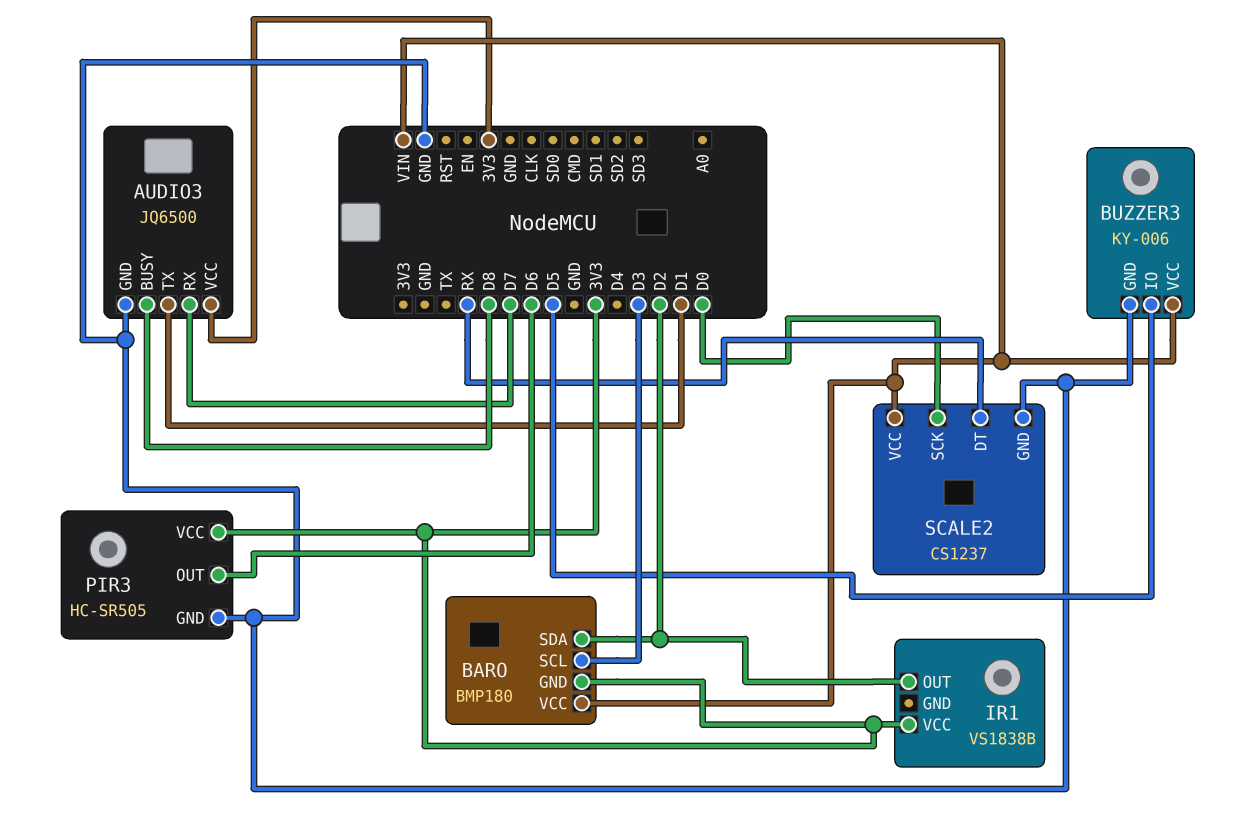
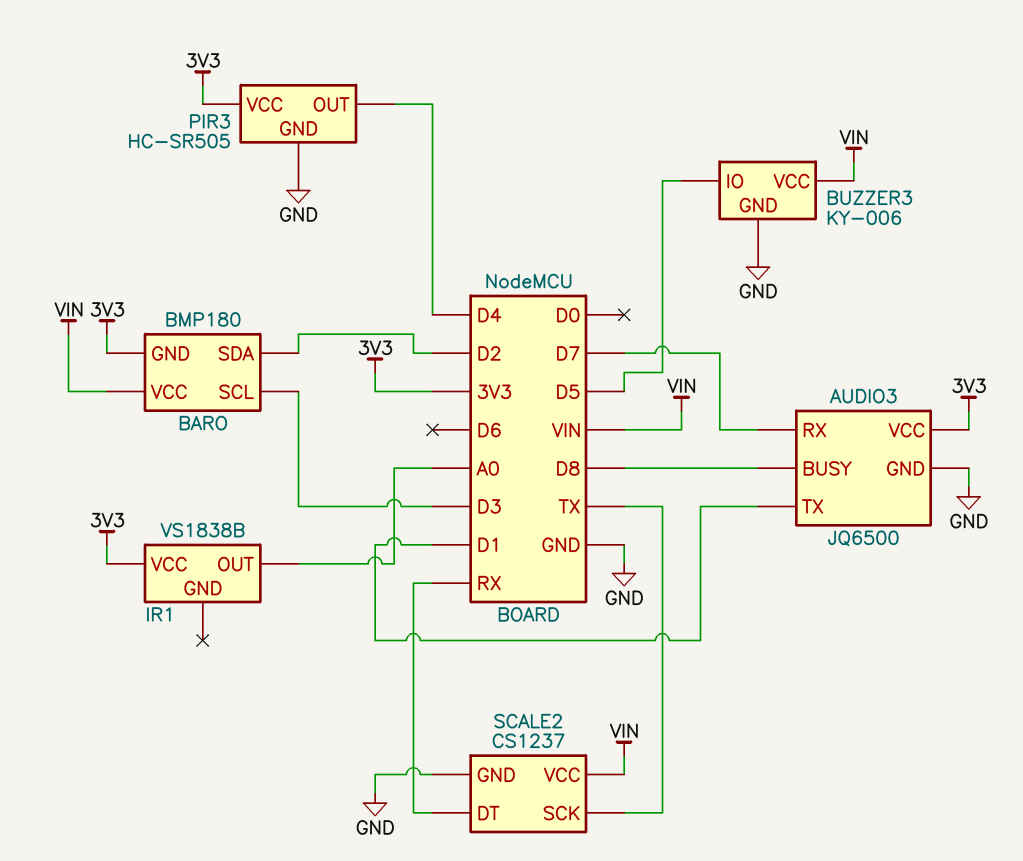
IR1 pin OUT: D2 -> A0
PIR3 pin OUT: D6 -> D4
SCALE2 pin SCK: D0 -> TX

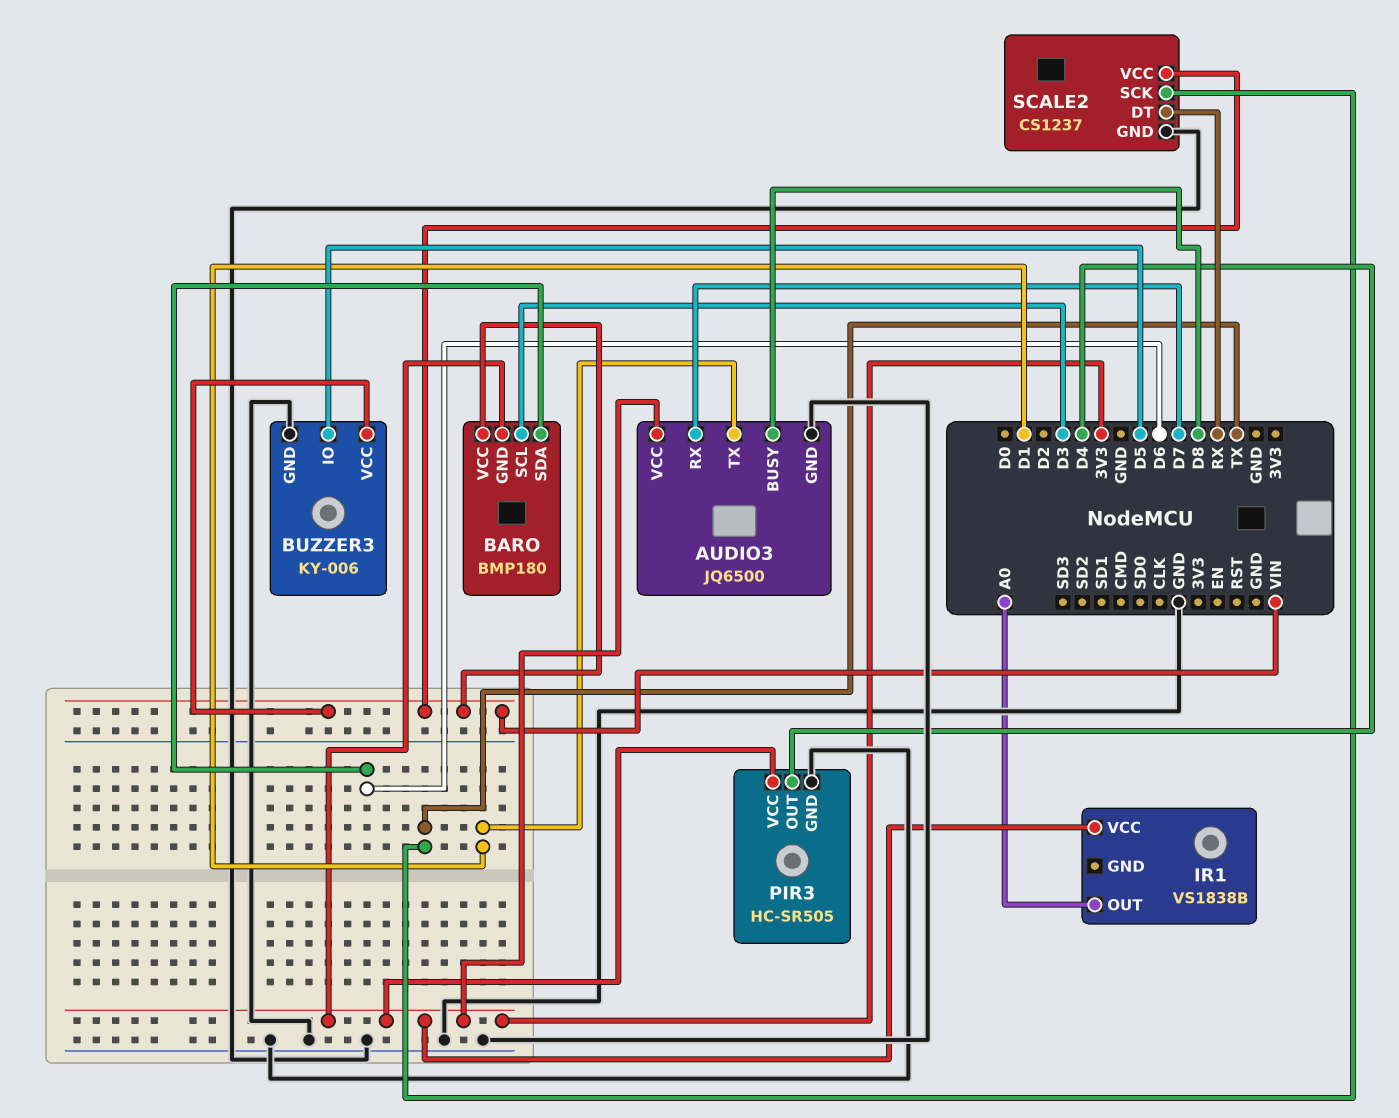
BARO pin SDA: D2 -> D6

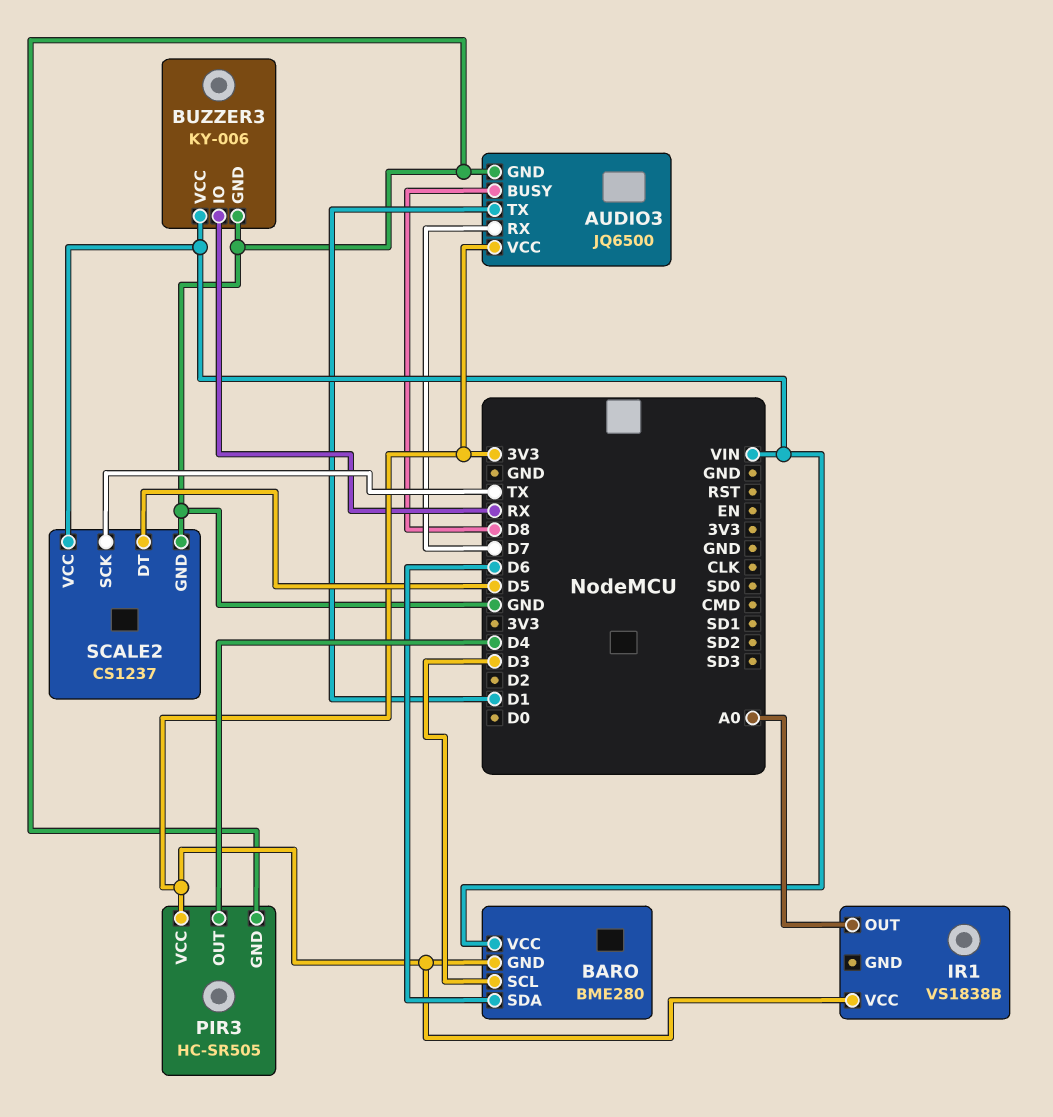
BARO: BMP180 -> BME280
BUZZER3 pin IO: D5 -> RX
SCALE2 pin DT: RX -> D5

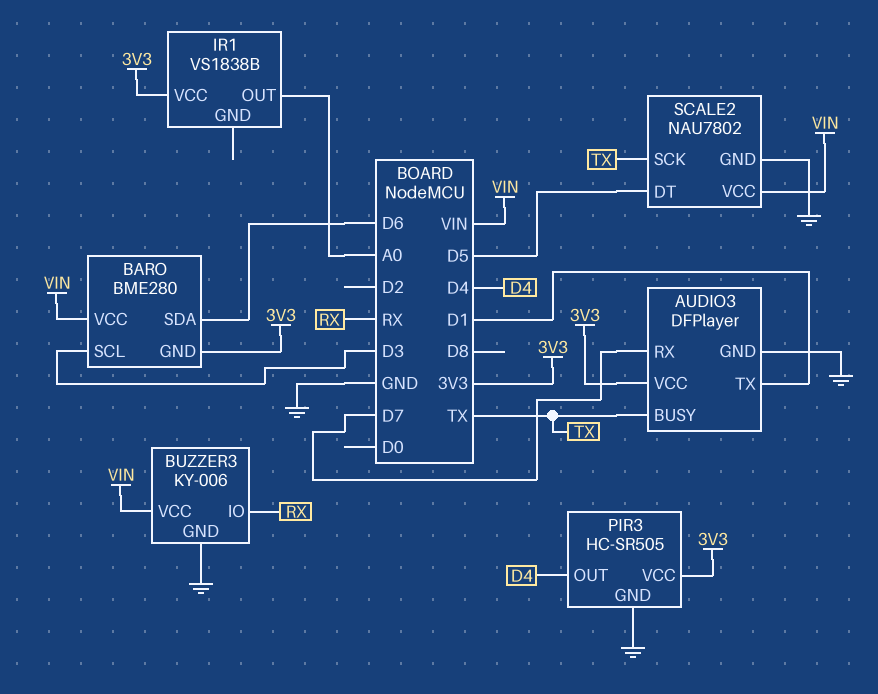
AUDIO3: JQ6500 -> DFPlayer
AUDIO3 pin BUSY: D8 -> TX
SCALE2: CS1237 -> NAU7802

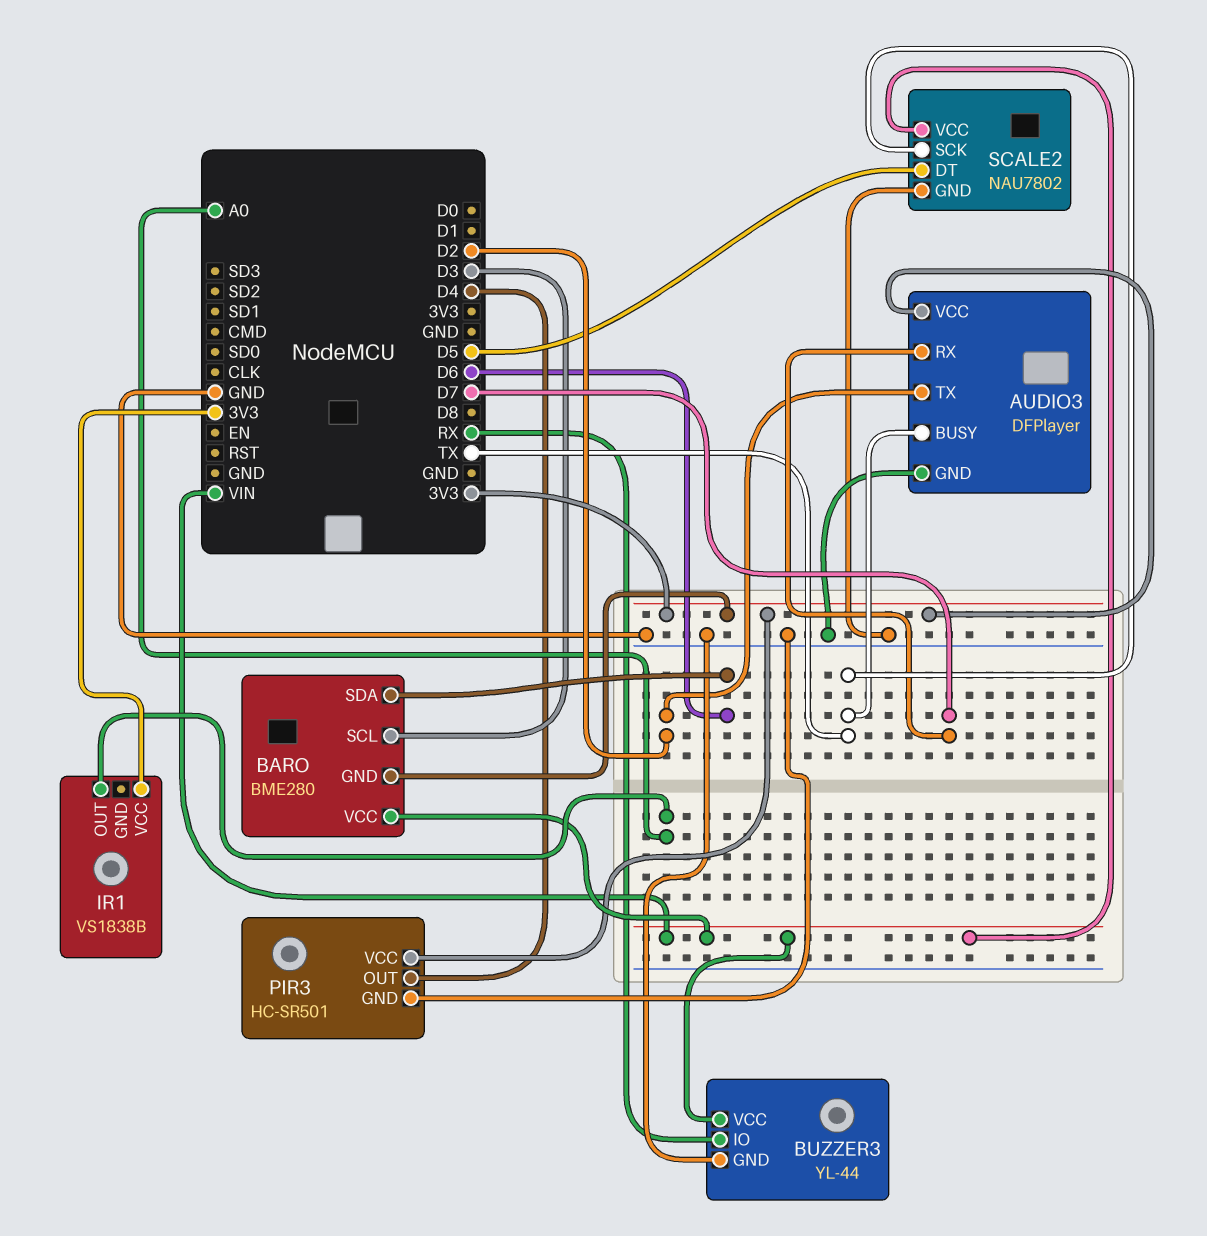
AUDIO3 pin TX: D1 -> D2
BUZZER3: KY-006 -> YL-44
PIR3: HC-SR505 -> HC-SR501

